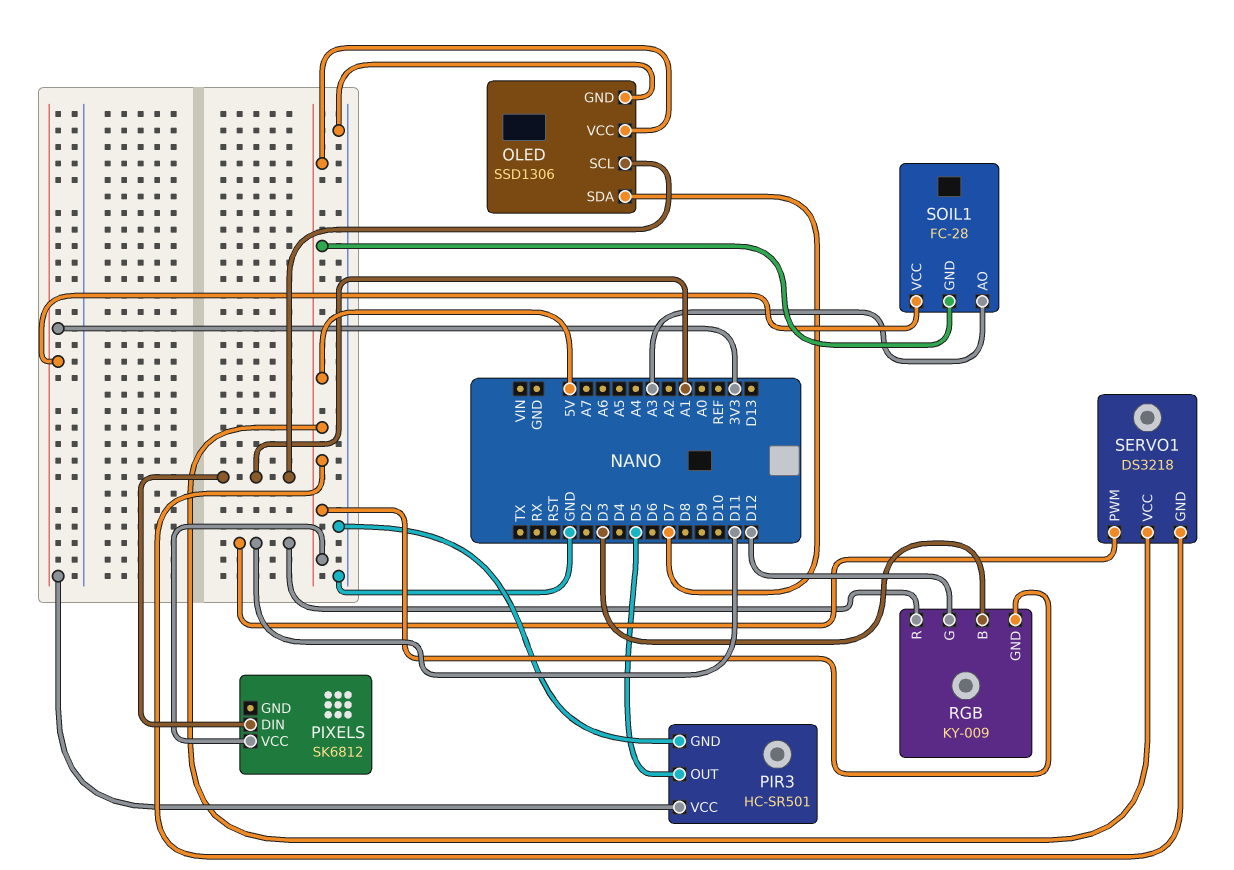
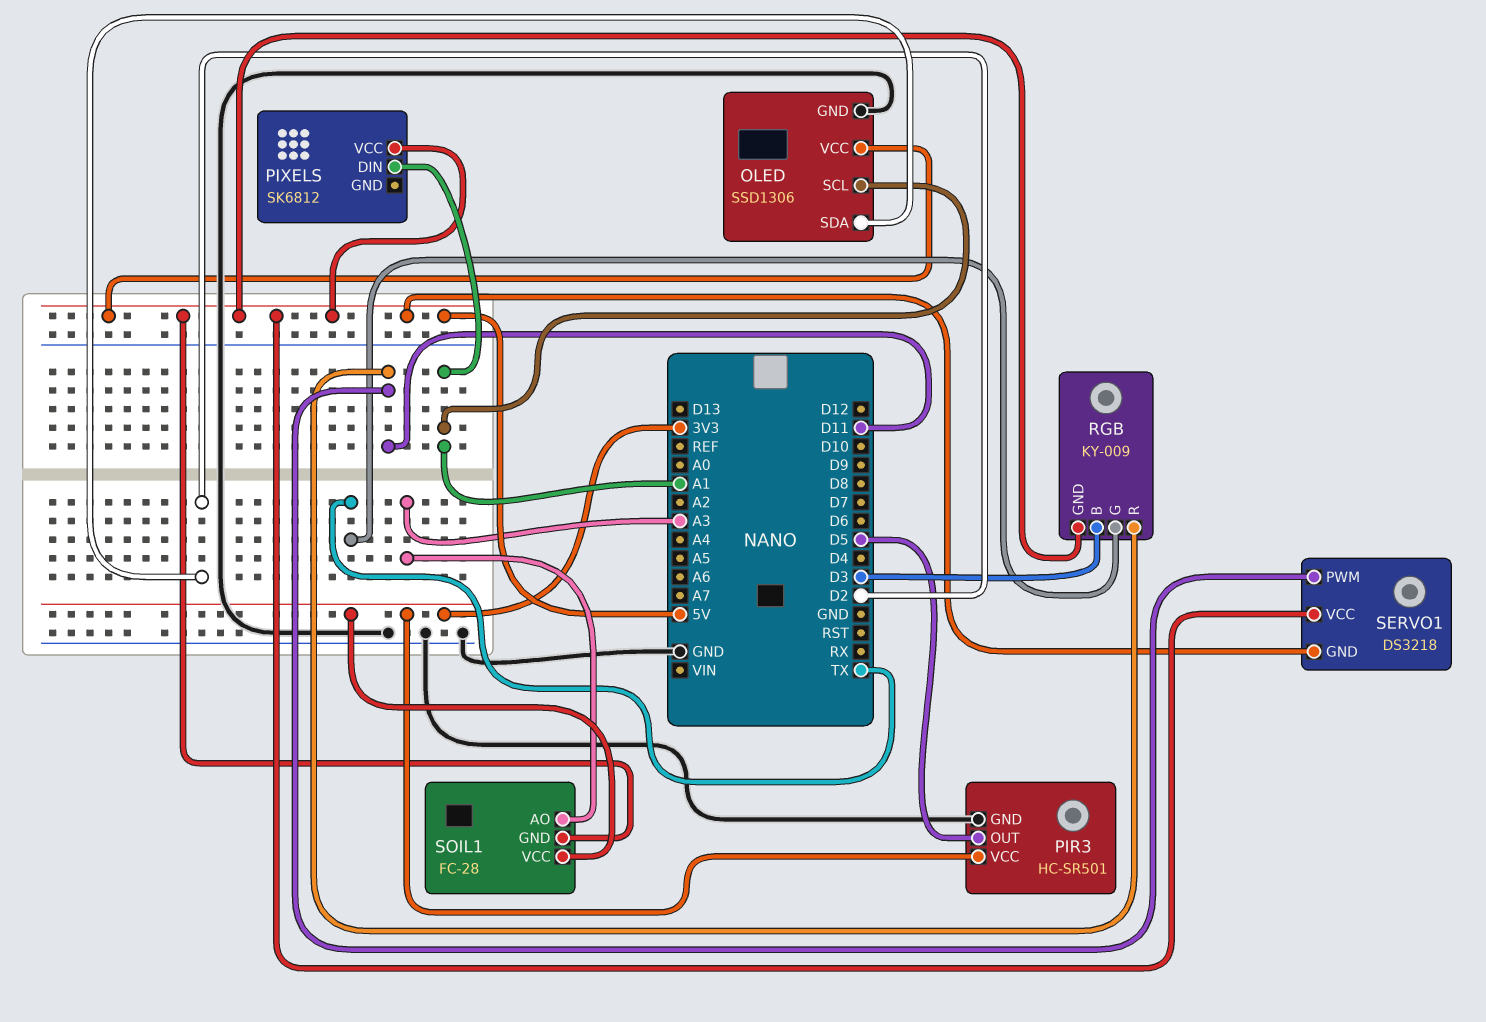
OLED pin SDA: D7 -> D2
RGB pin G: D12 -> TX

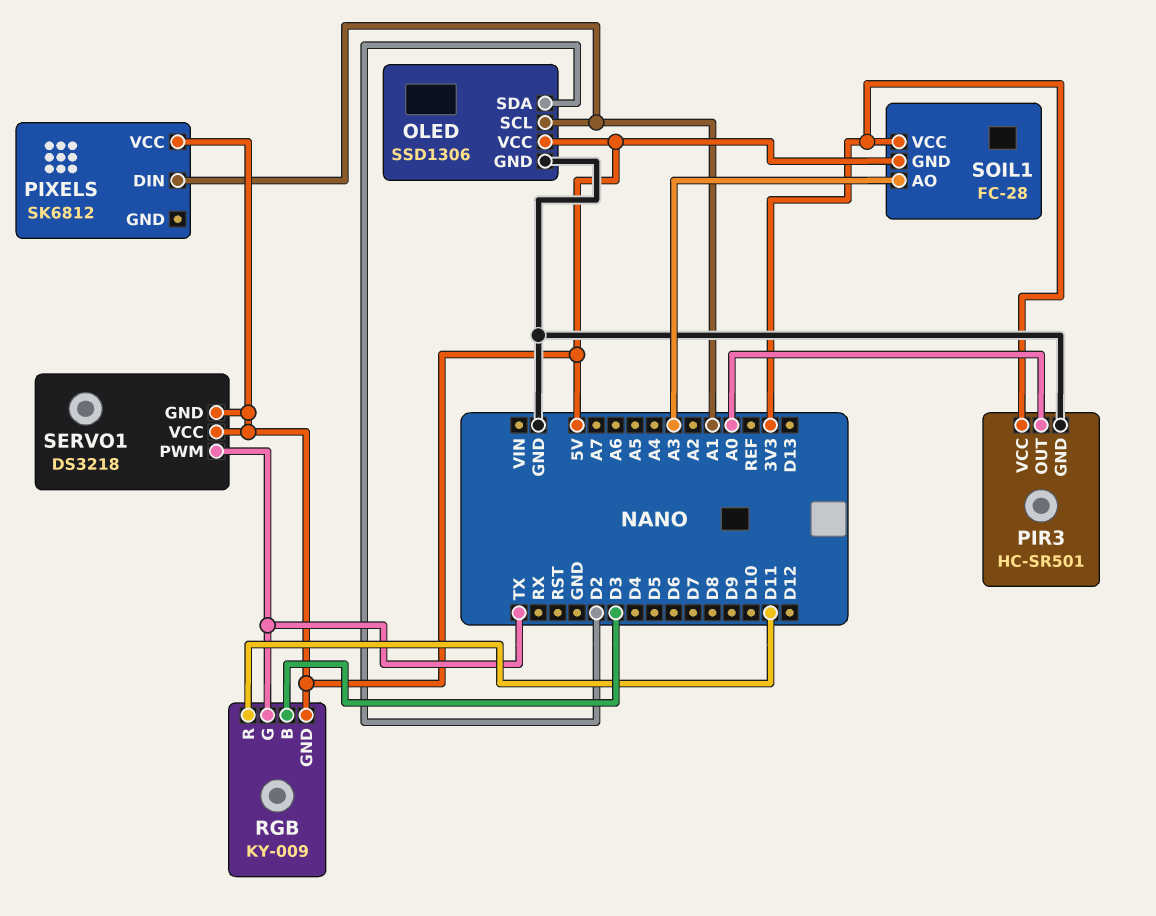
PIR3 pin OUT: D5 -> A0
SERVO1 pin PWM: D11 -> TX

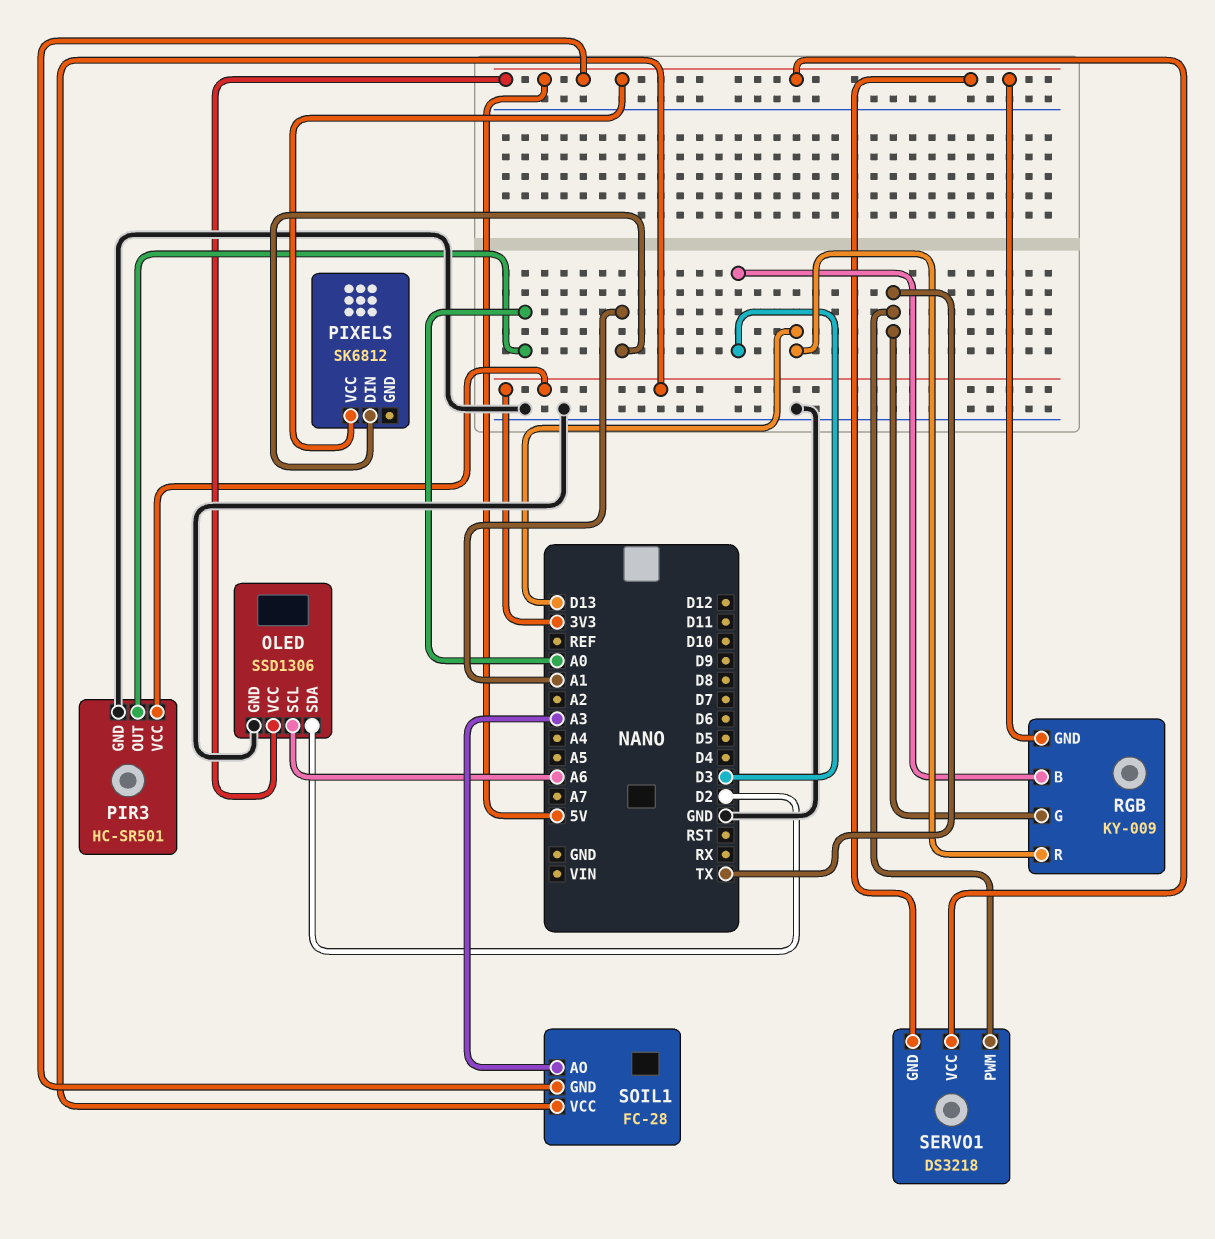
OLED pin SCL: A1 -> A6
RGB pin R: D11 -> D13

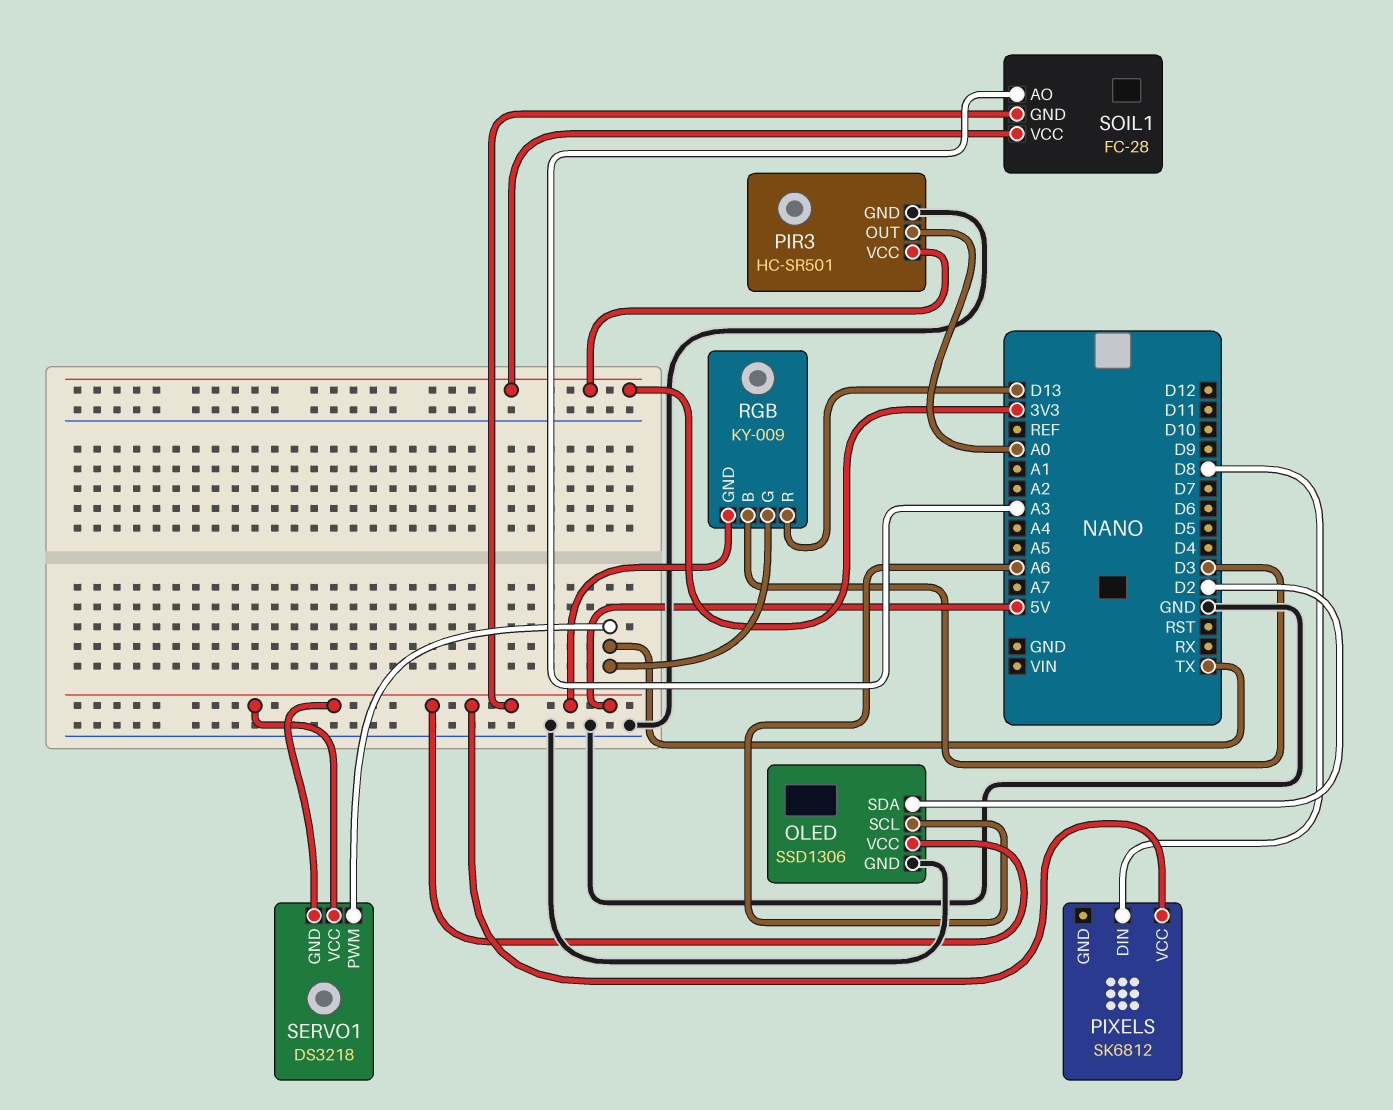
PIXELS pin DIN: A1 -> D8

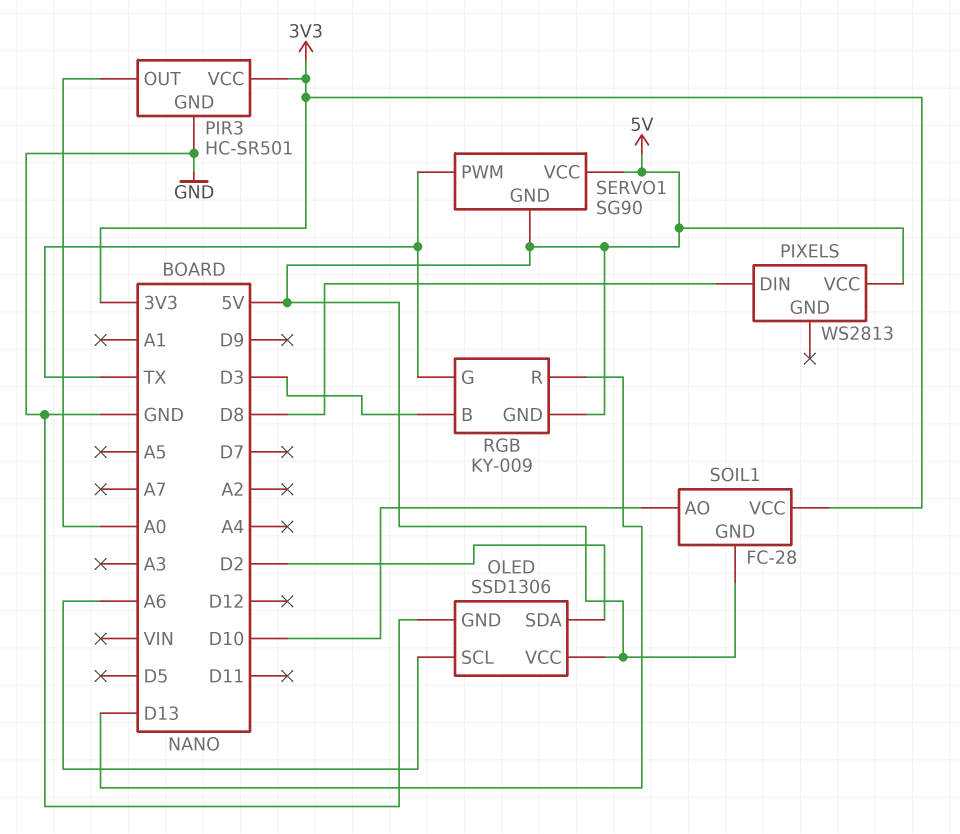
PIXELS: SK6812 -> WS2813
SERVO1: DS3218 -> SG90
SOIL1 pin AO: A3 -> D10

